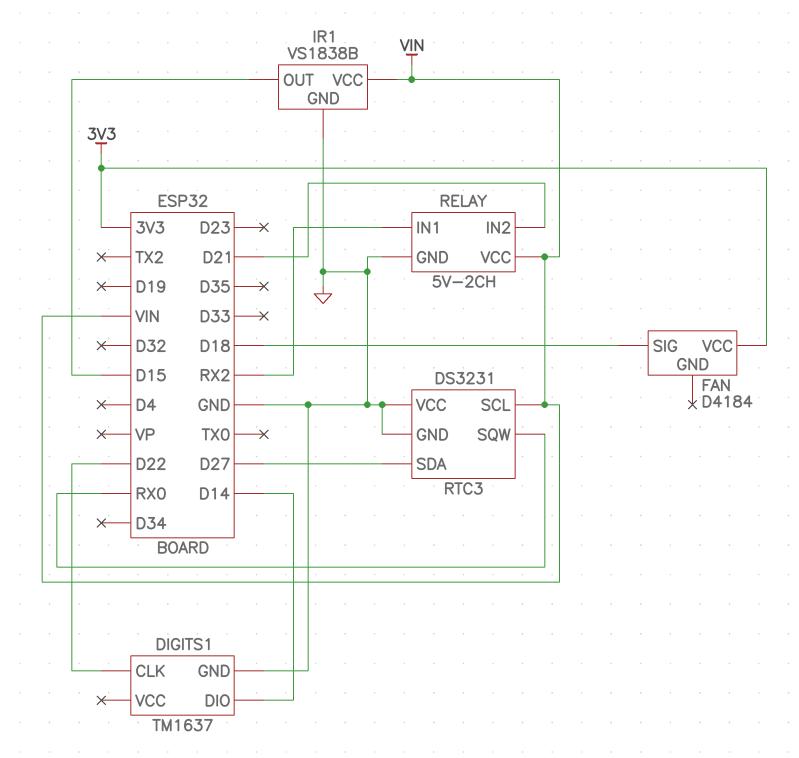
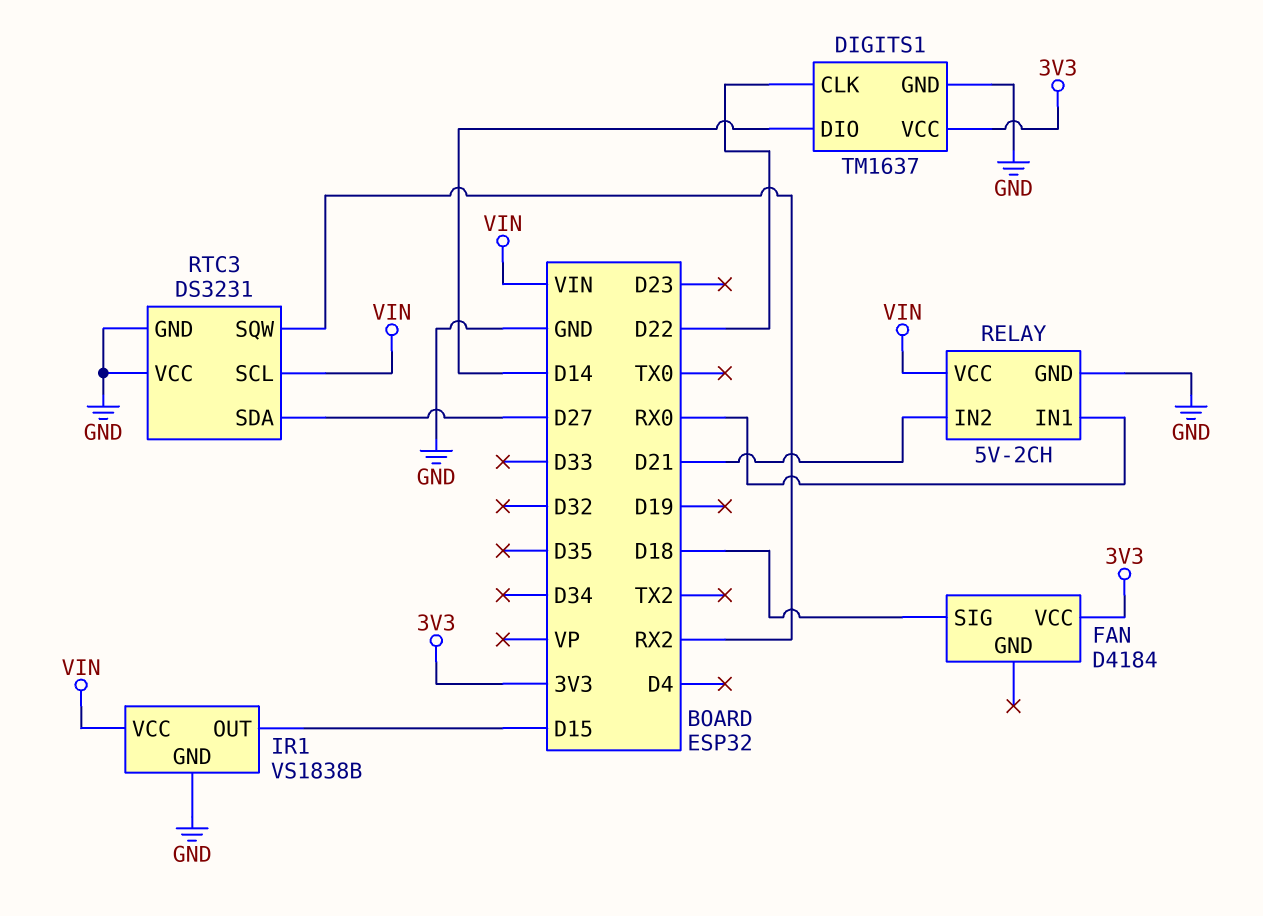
DIGITS1 pin VCC: none -> 3V3
RELAY pin IN1: RX2 -> RX0
RTC3 pin SQW: RX0 -> RX2

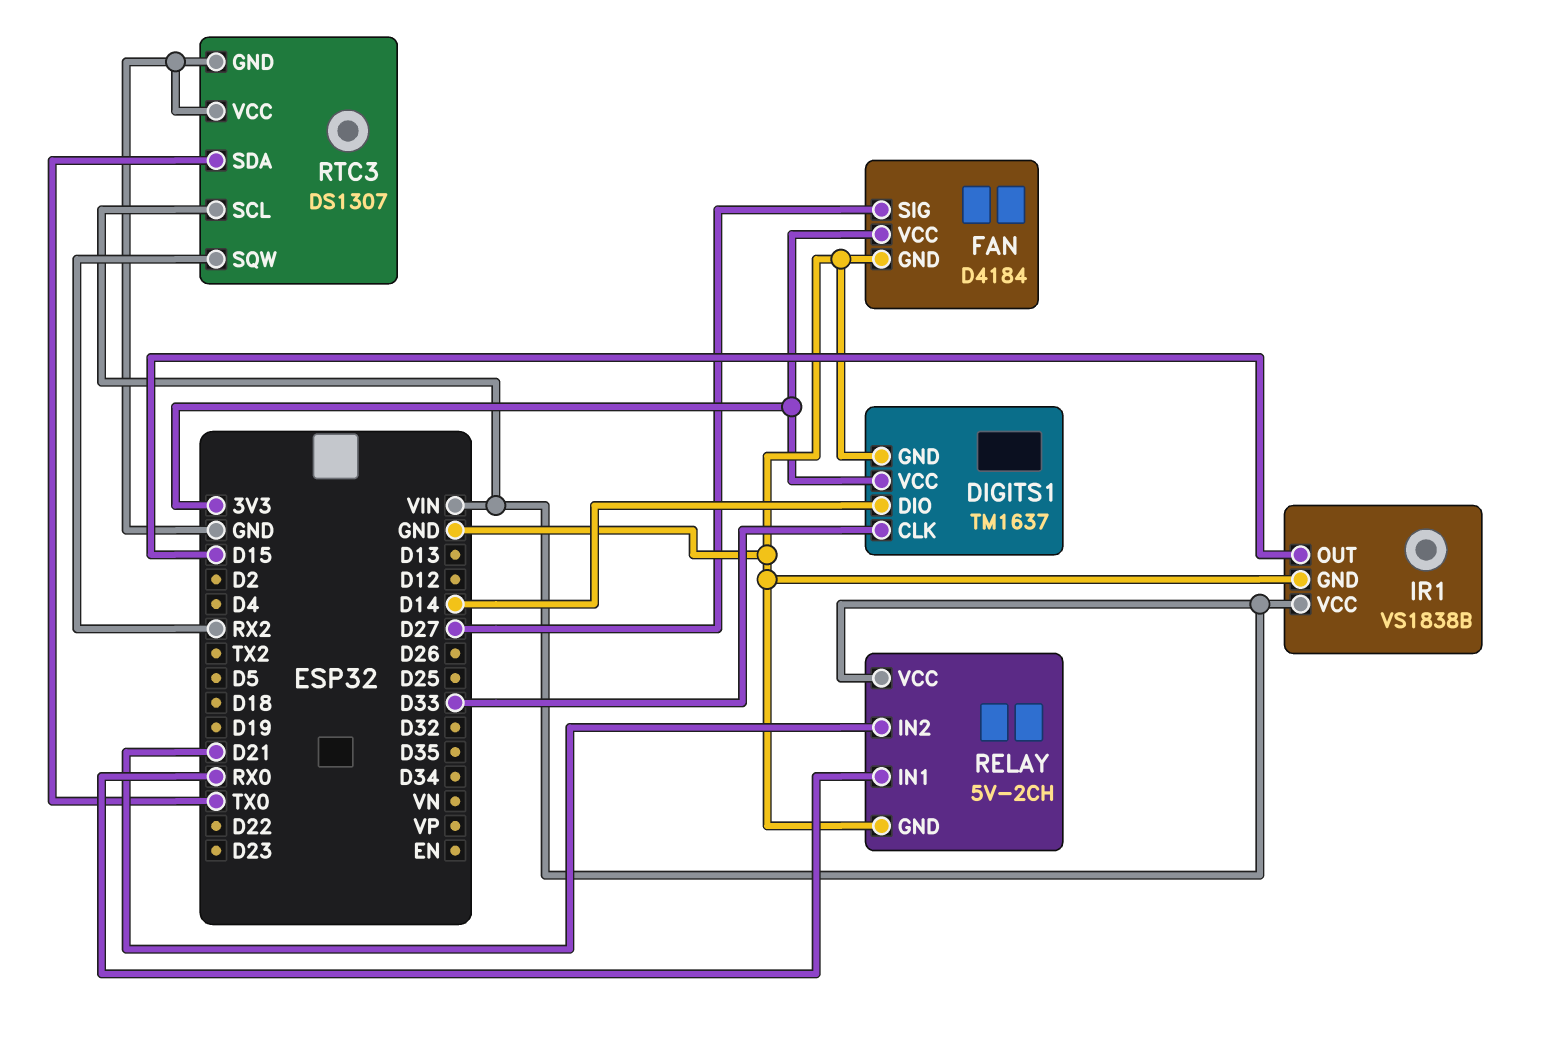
DIGITS1 pin CLK: D22 -> D33
FAN pin GND: none -> GND
FAN pin SIG: D18 -> D27
RTC3: DS3231 -> DS1307
RTC3 pin SDA: D27 -> TX0

